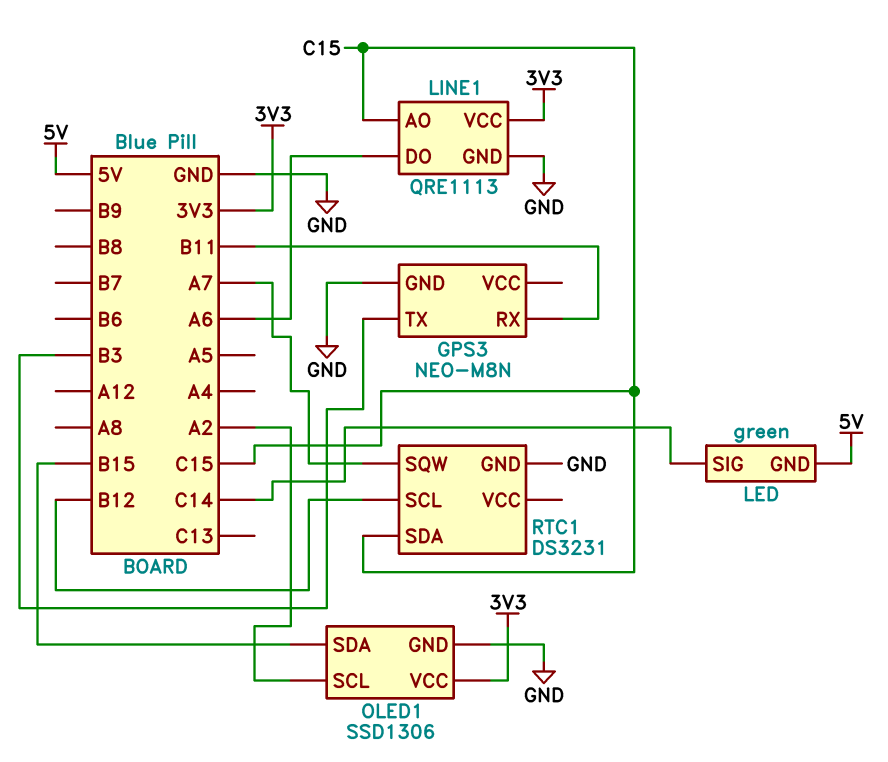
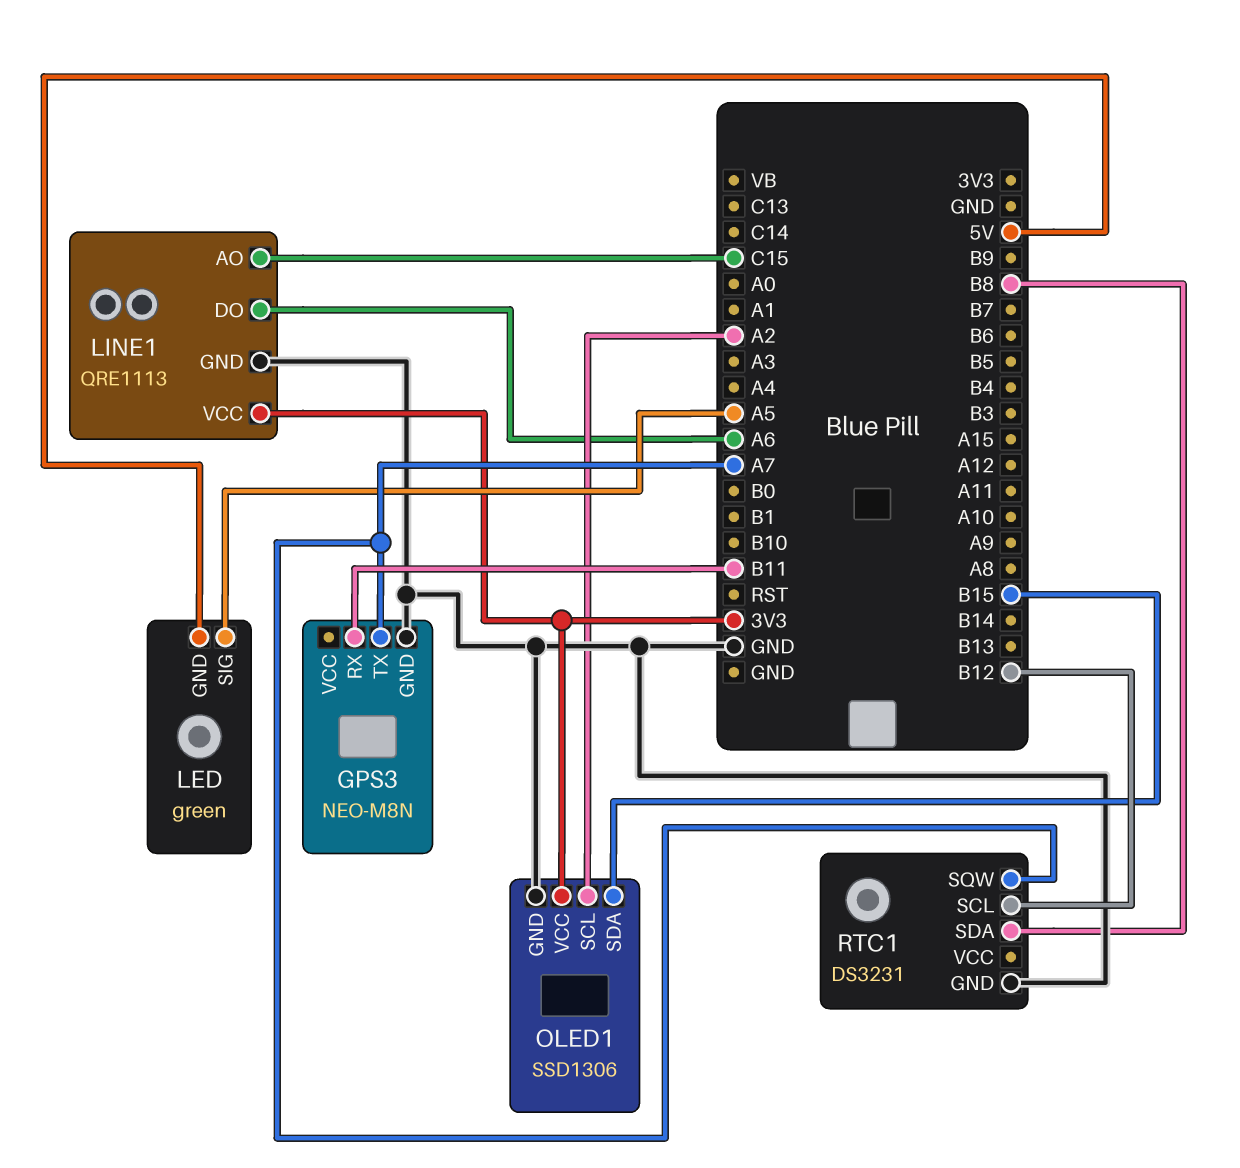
GPS3 pin TX: B3 -> A7
LED pin SIG: C14 -> A5
RTC1 pin SDA: C15 -> B8

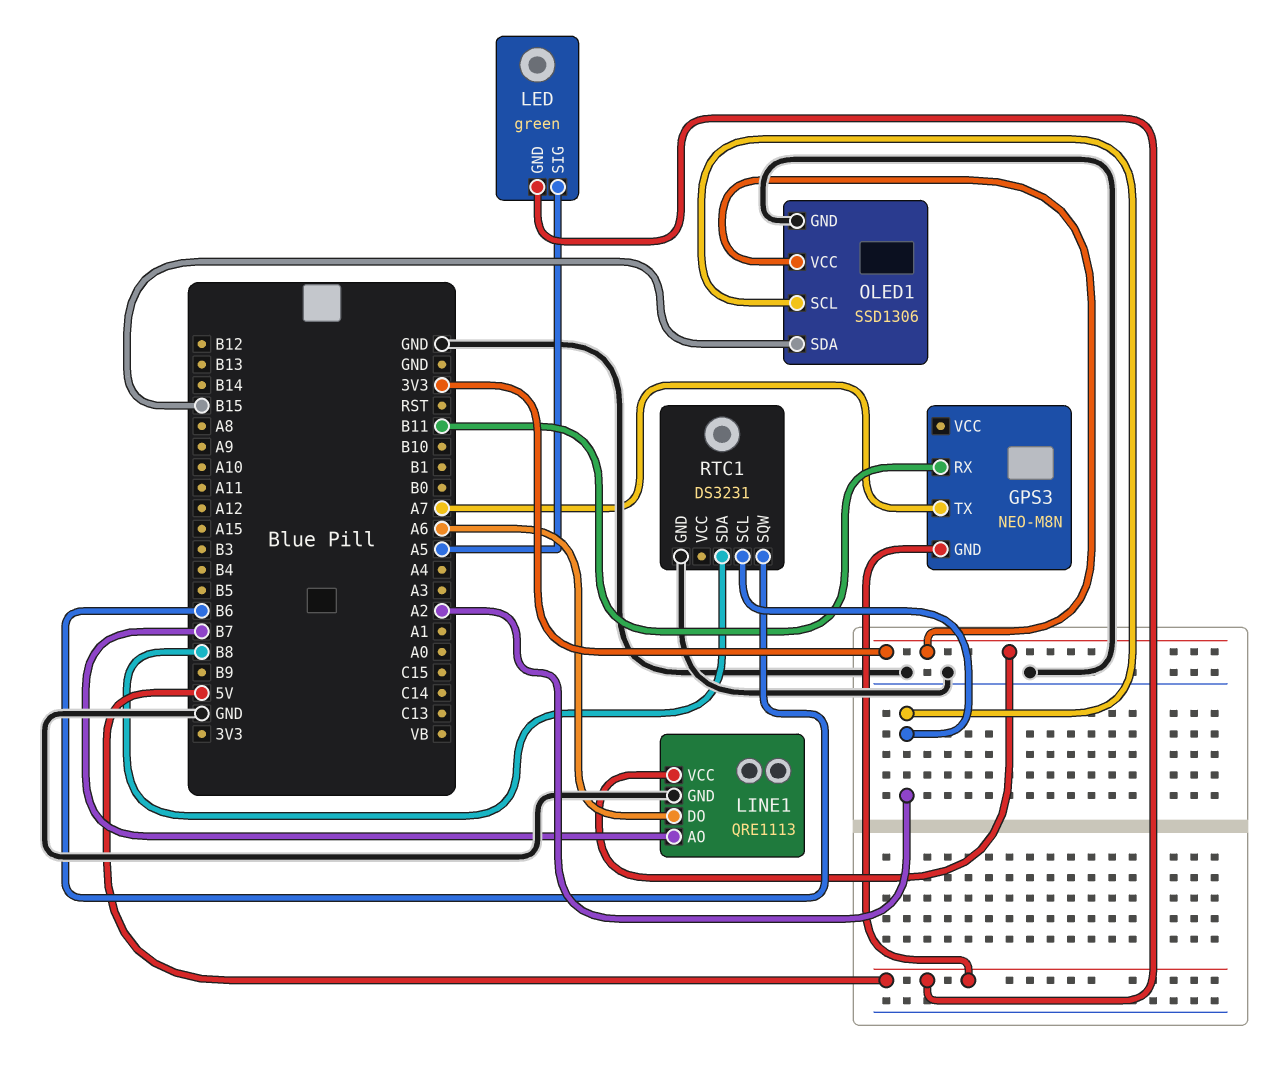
GPS3 pin GND: GND -> 5V
LINE1 pin AO: C15 -> B7
RTC1 pin SCL: B12 -> A2
RTC1 pin SQW: A7 -> B6

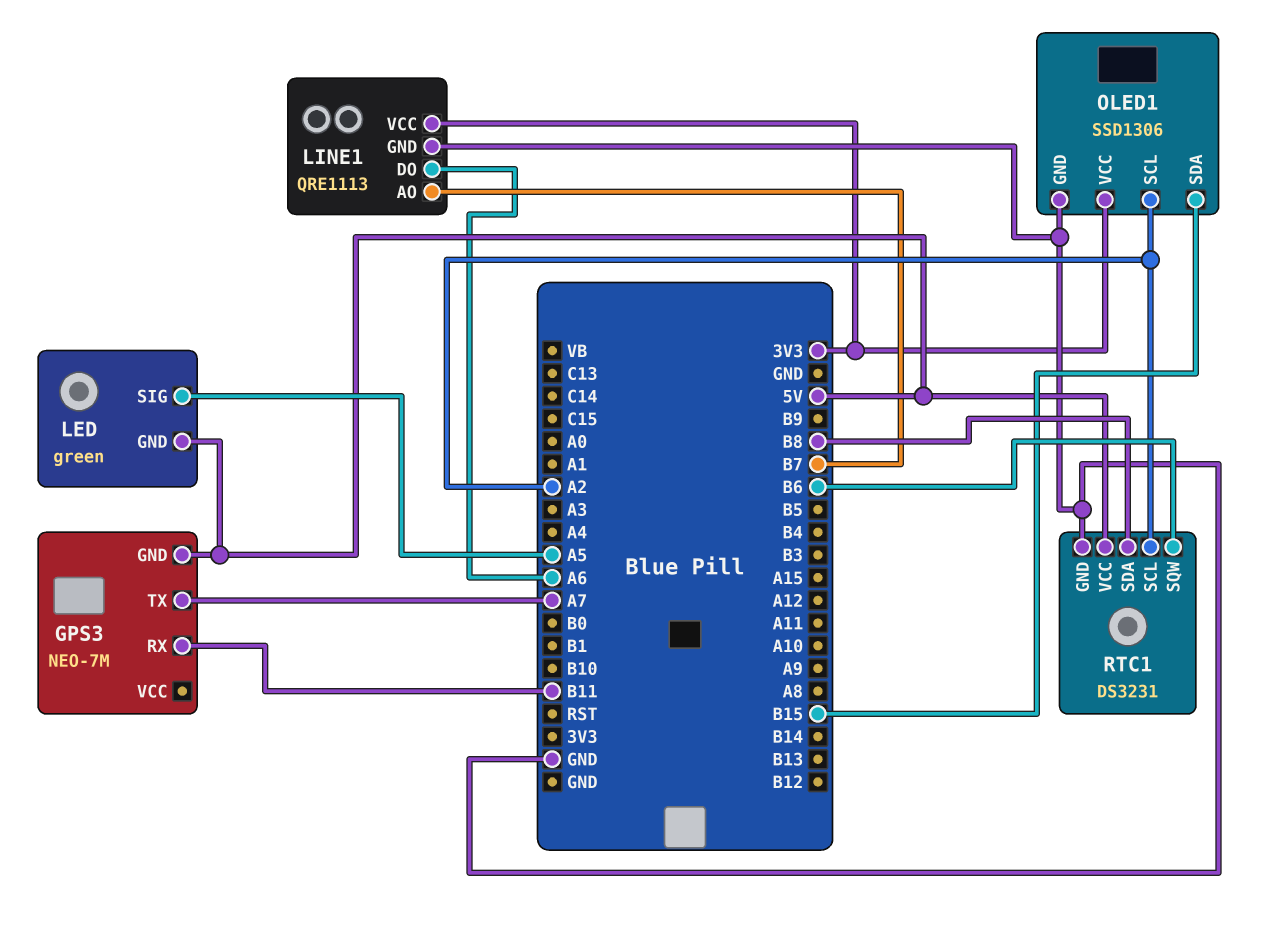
GPS3: NEO-M8N -> NEO-7M
RTC1 pin VCC: none -> 5V

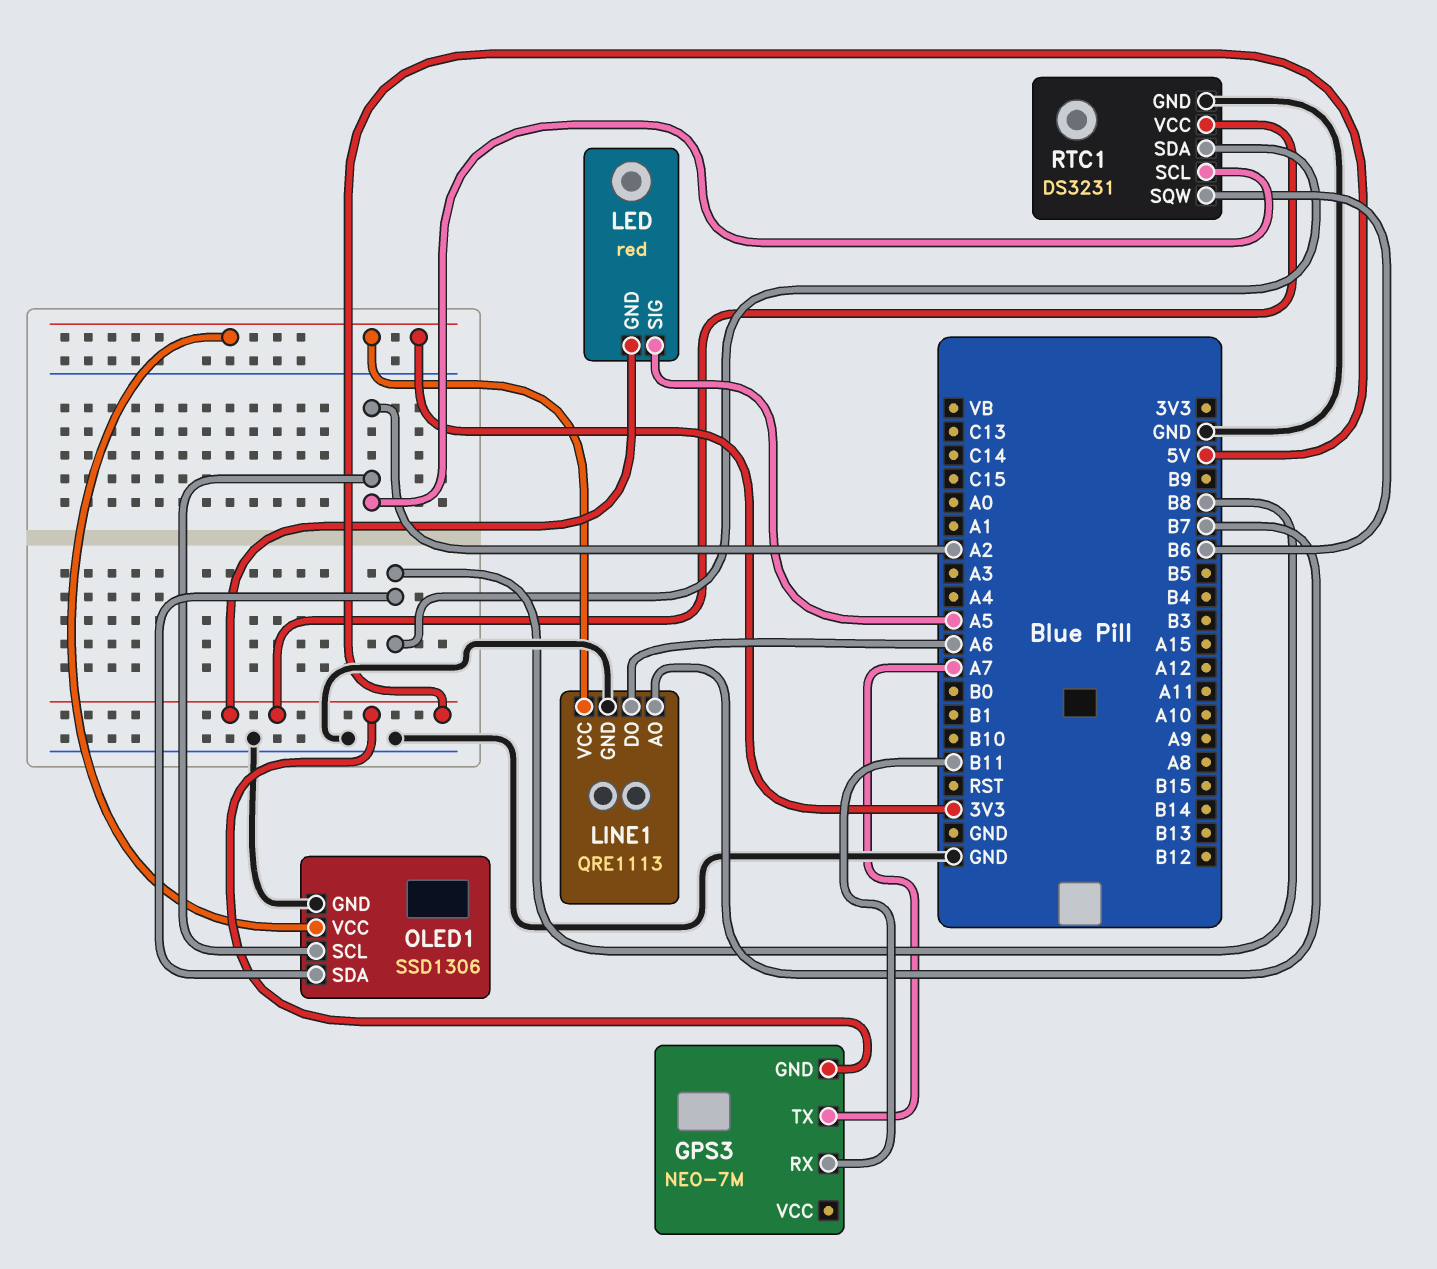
LED: green -> red
OLED1 pin SDA: B15 -> B8

